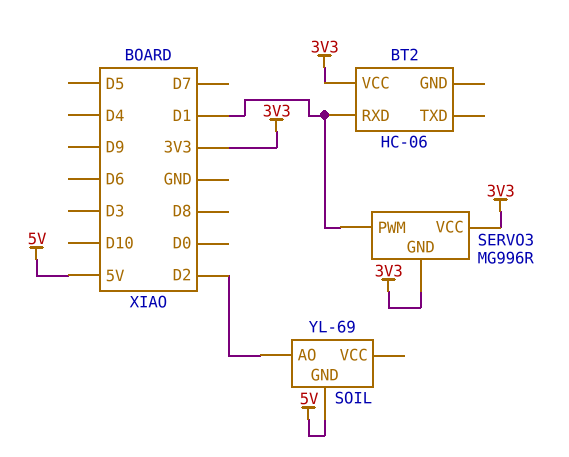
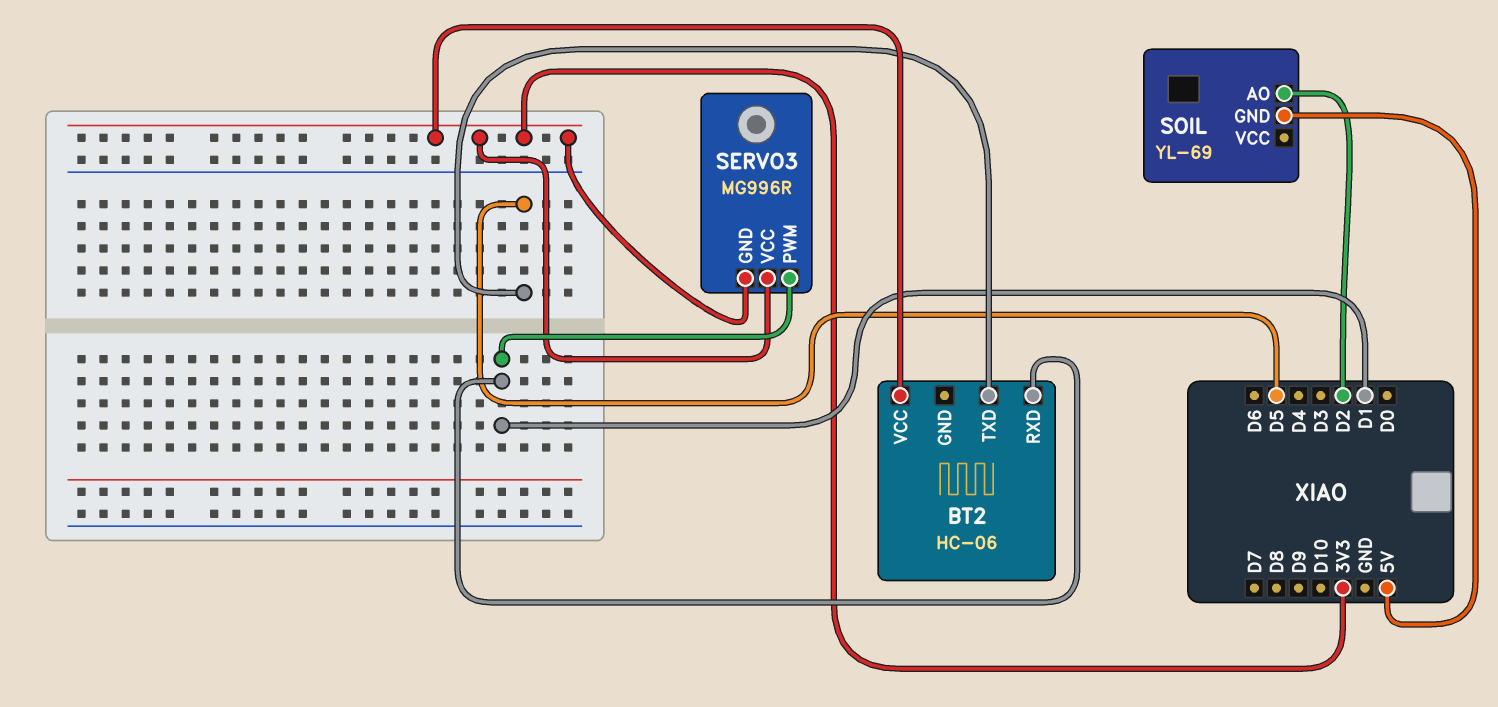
BT2 pin TXD: none -> D5

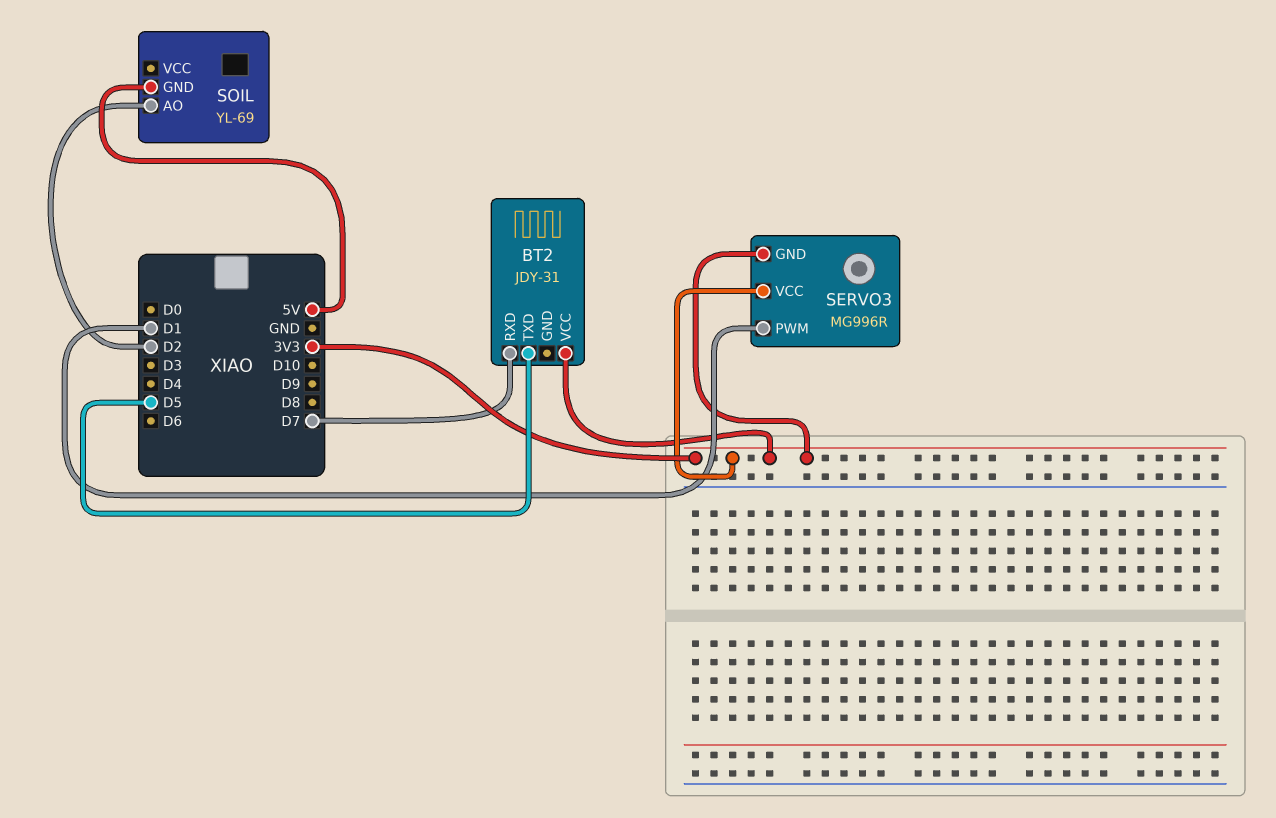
BT2: HC-06 -> JDY-31
BT2 pin RXD: D1 -> D7

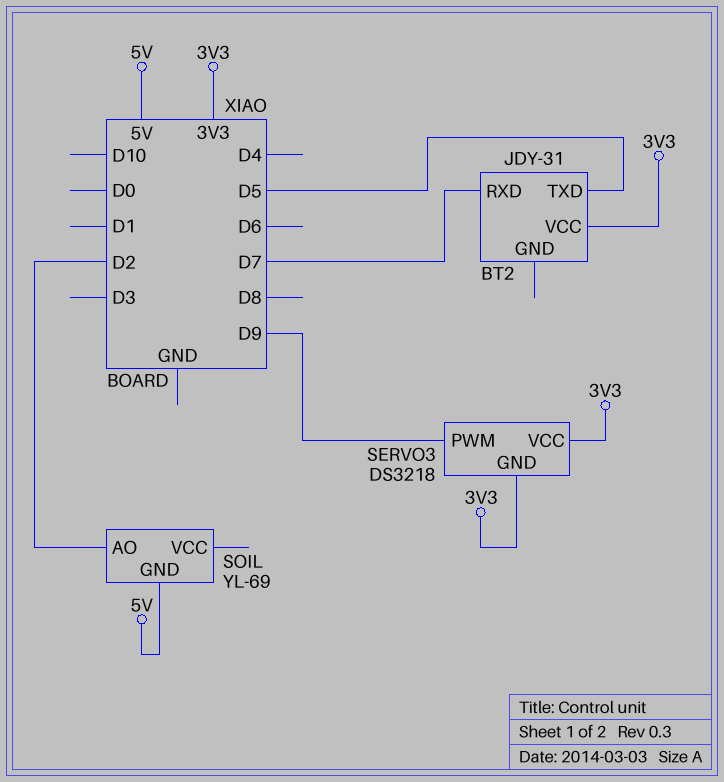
SERVO3: MG996R -> DS3218
SERVO3 pin PWM: D1 -> D9

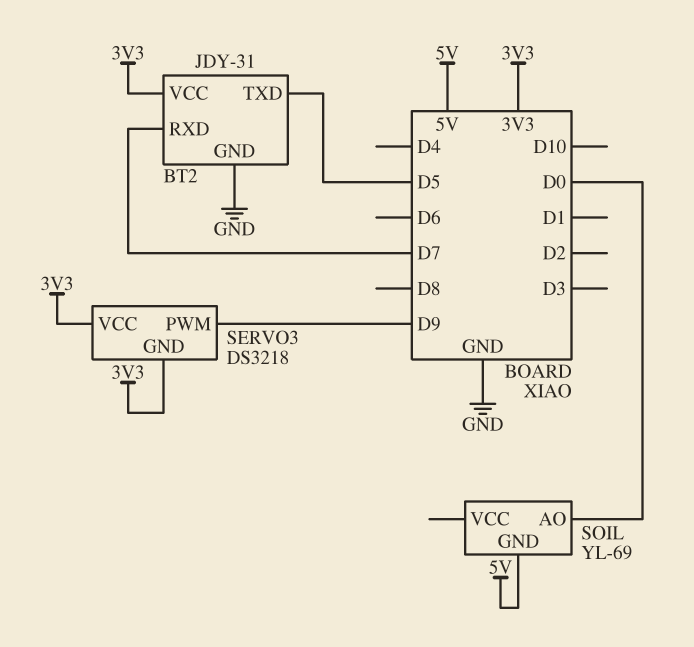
BT2 pin GND: none -> GND
SOIL pin AO: D2 -> D0

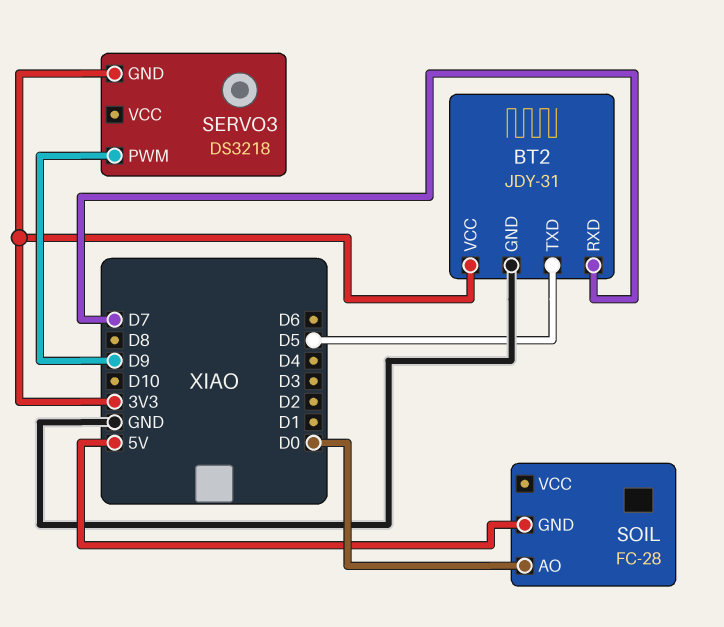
SERVO3 pin VCC: 3V3 -> none
SOIL: YL-69 -> FC-28

